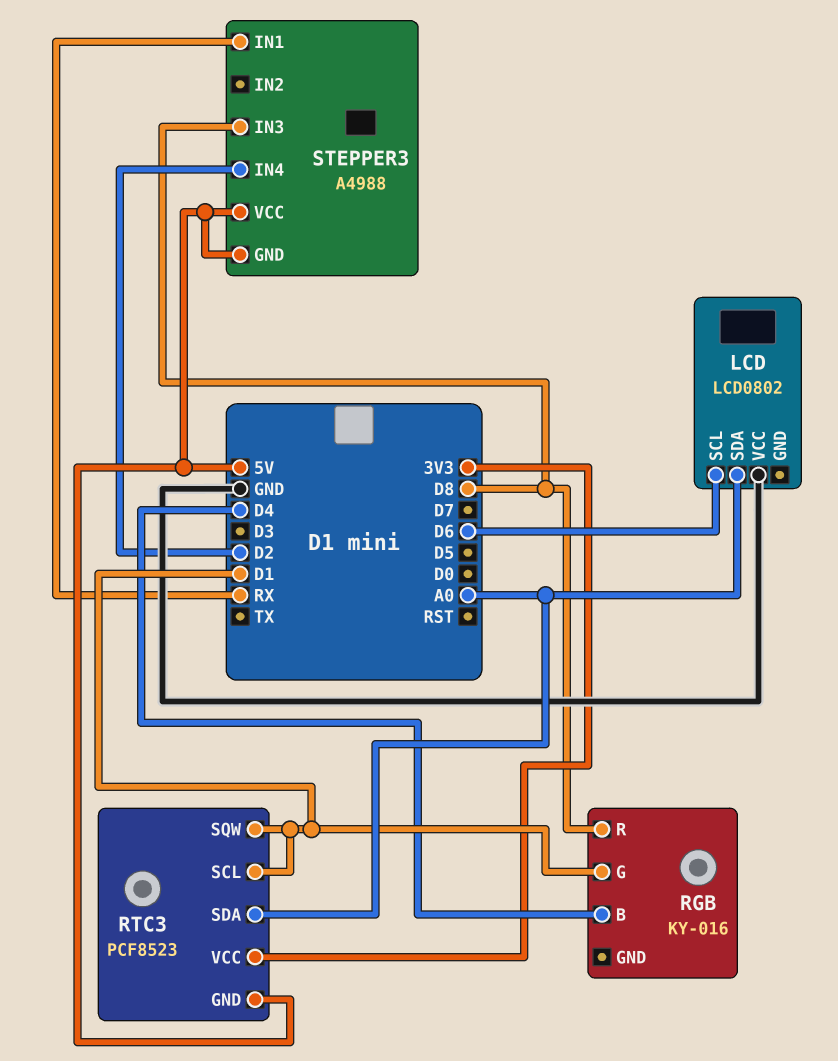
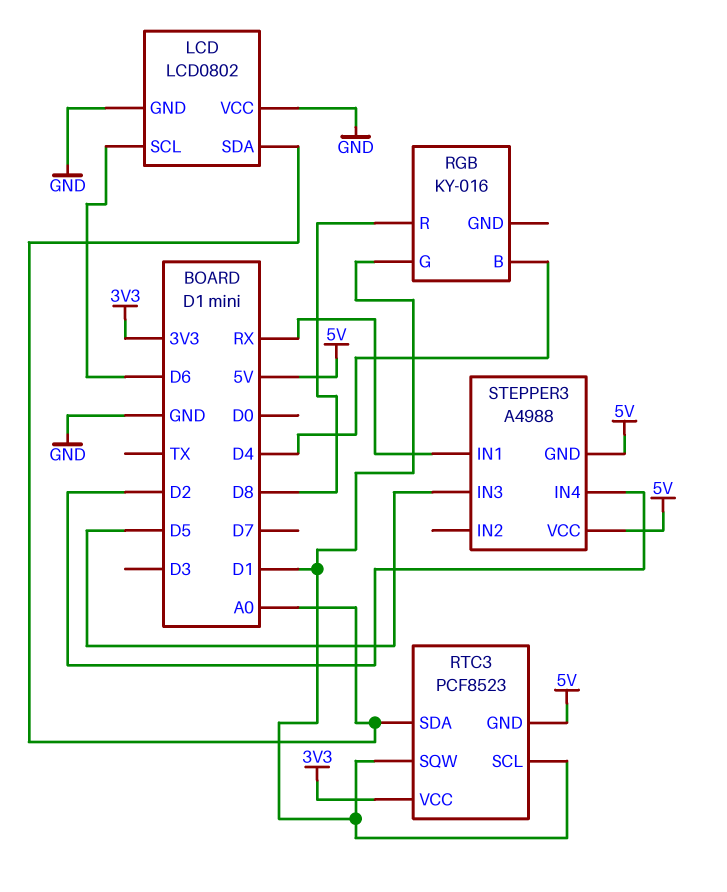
LCD pin GND: none -> GND
STEPPER3 pin IN3: D8 -> D5

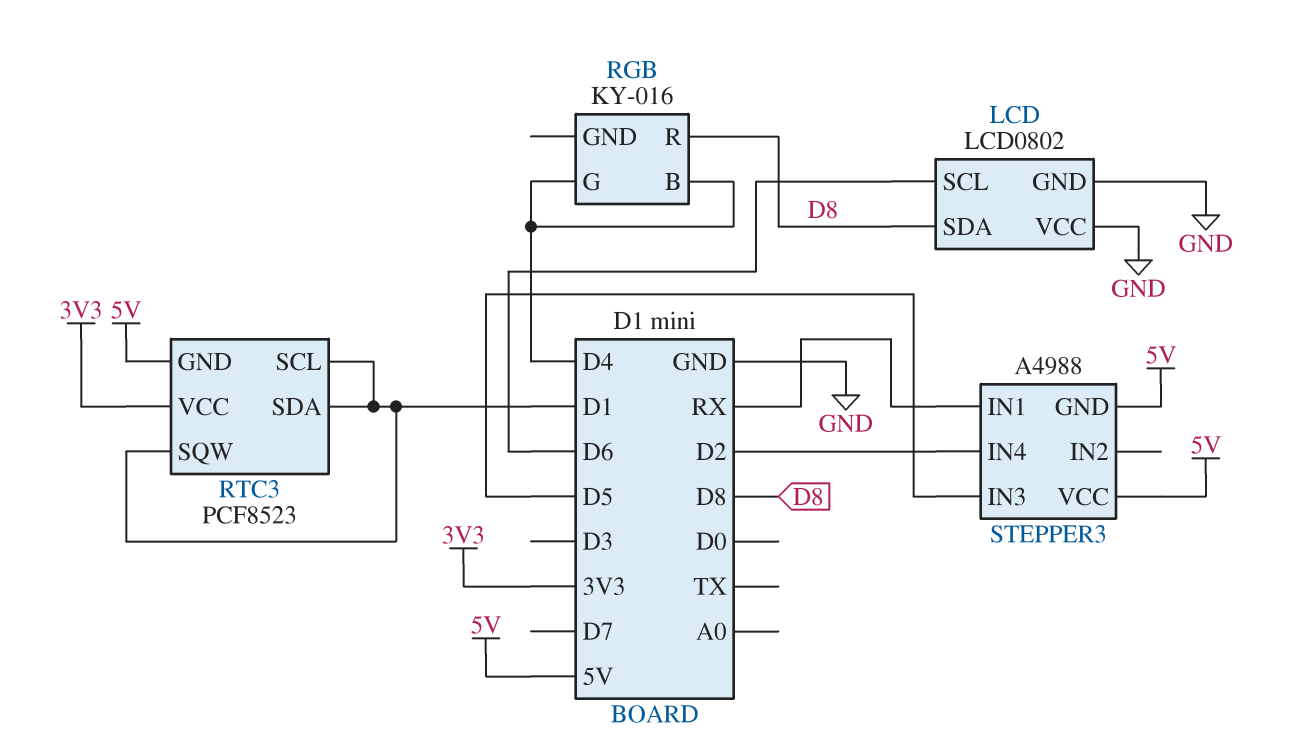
LCD pin SDA: A0 -> D8
RGB pin G: D1 -> D4
RTC3 pin SDA: A0 -> D1

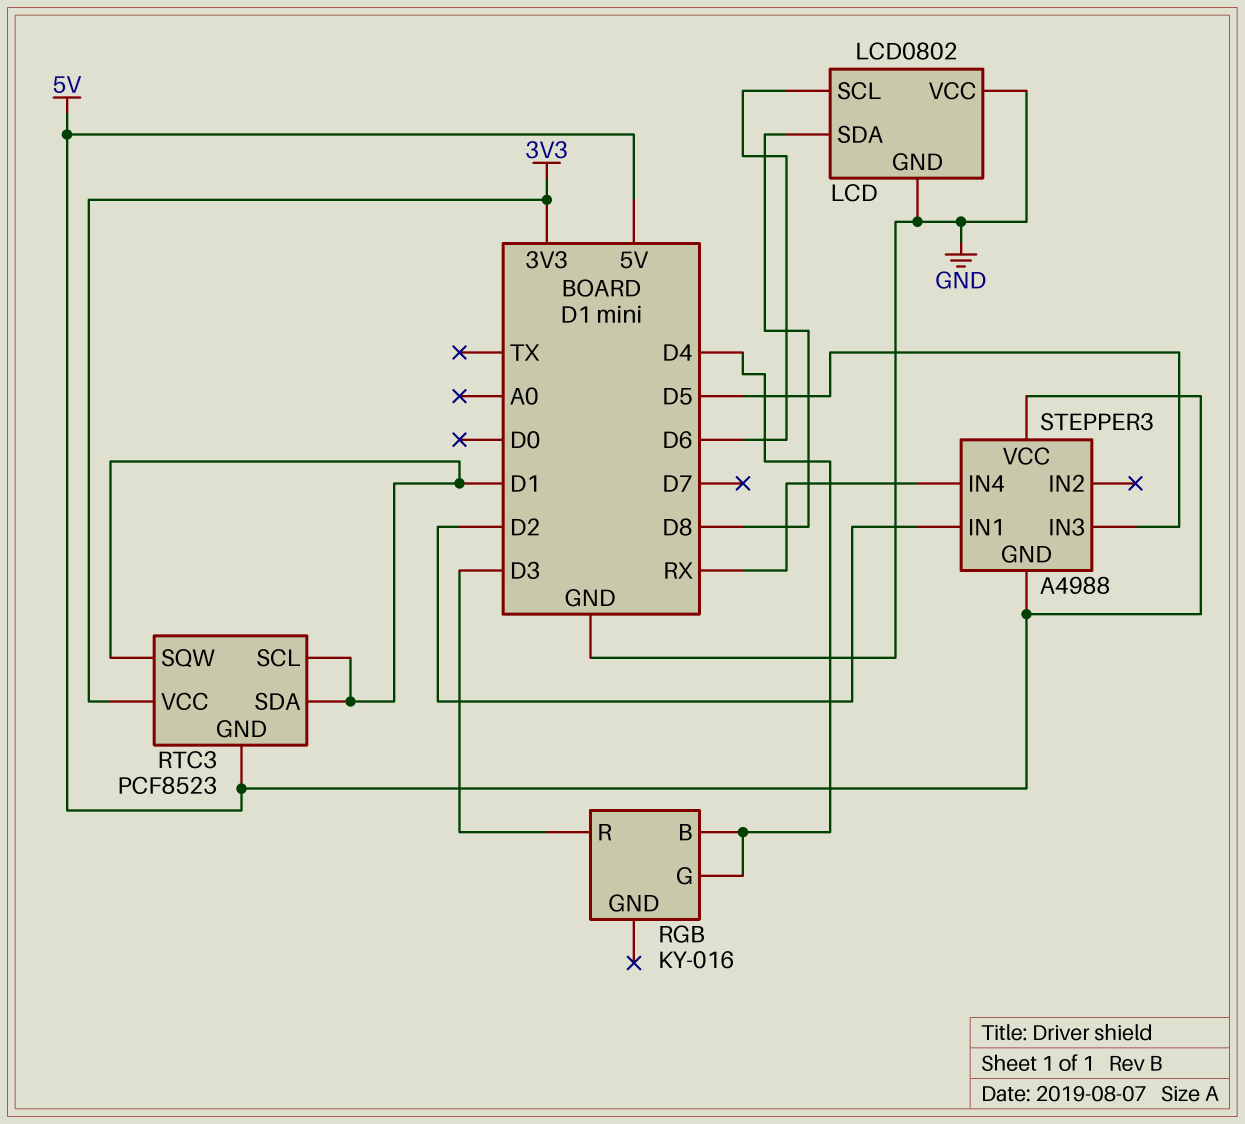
RGB pin R: D8 -> D3
STEPPER3 pin IN1: RX -> D2
STEPPER3 pin IN4: D2 -> RX

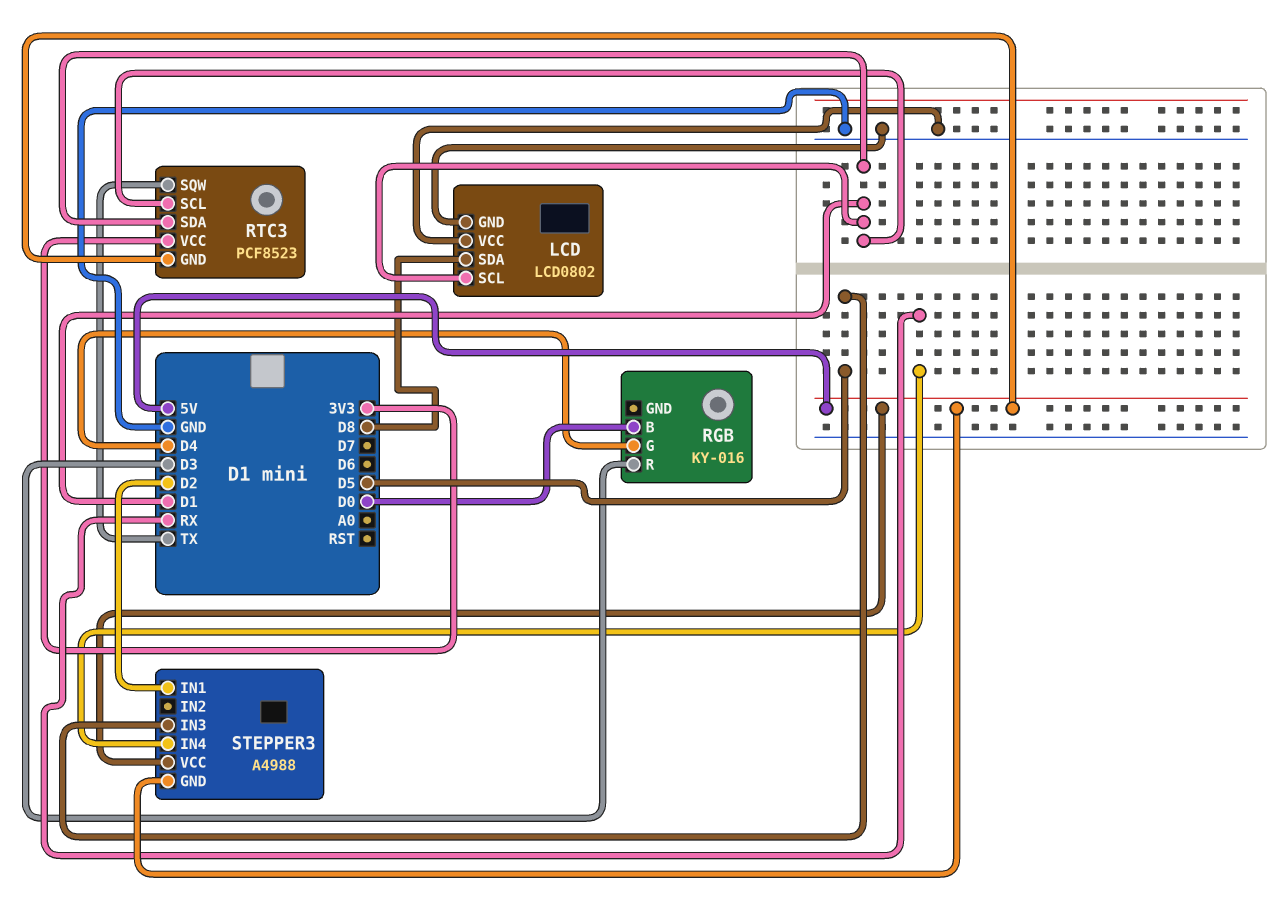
LCD pin SCL: D6 -> D1
RGB pin B: D4 -> D0
RTC3 pin SQW: D1 -> TX

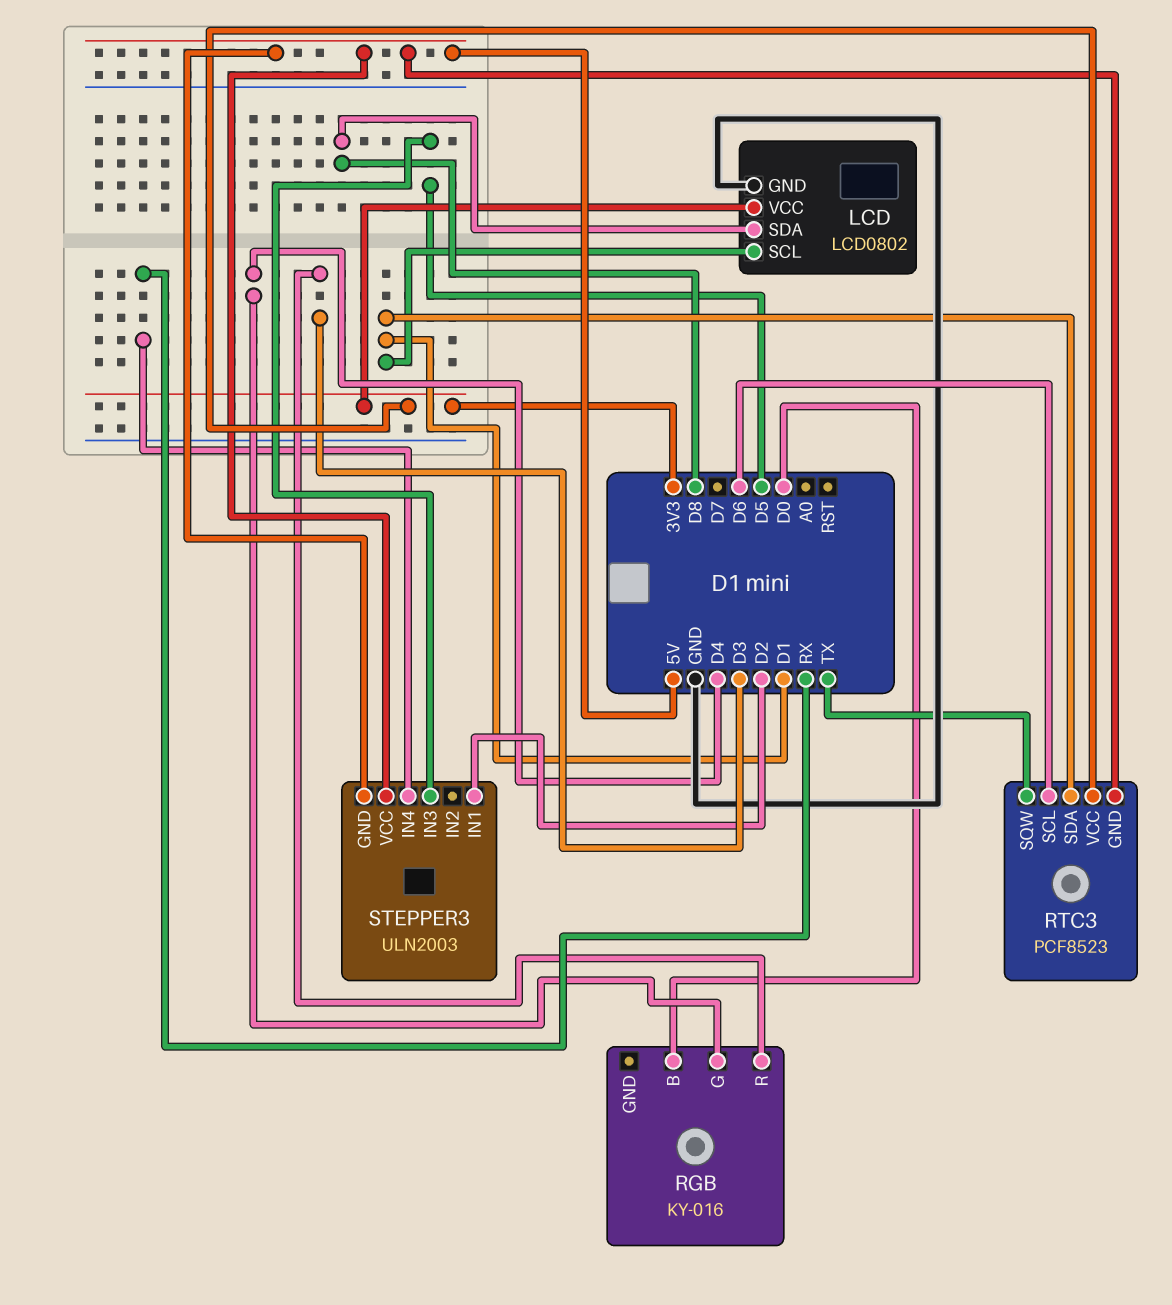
LCD pin VCC: GND -> 3V3
RTC3 pin SCL: D1 -> D6
STEPPER3: A4988 -> ULN2003

